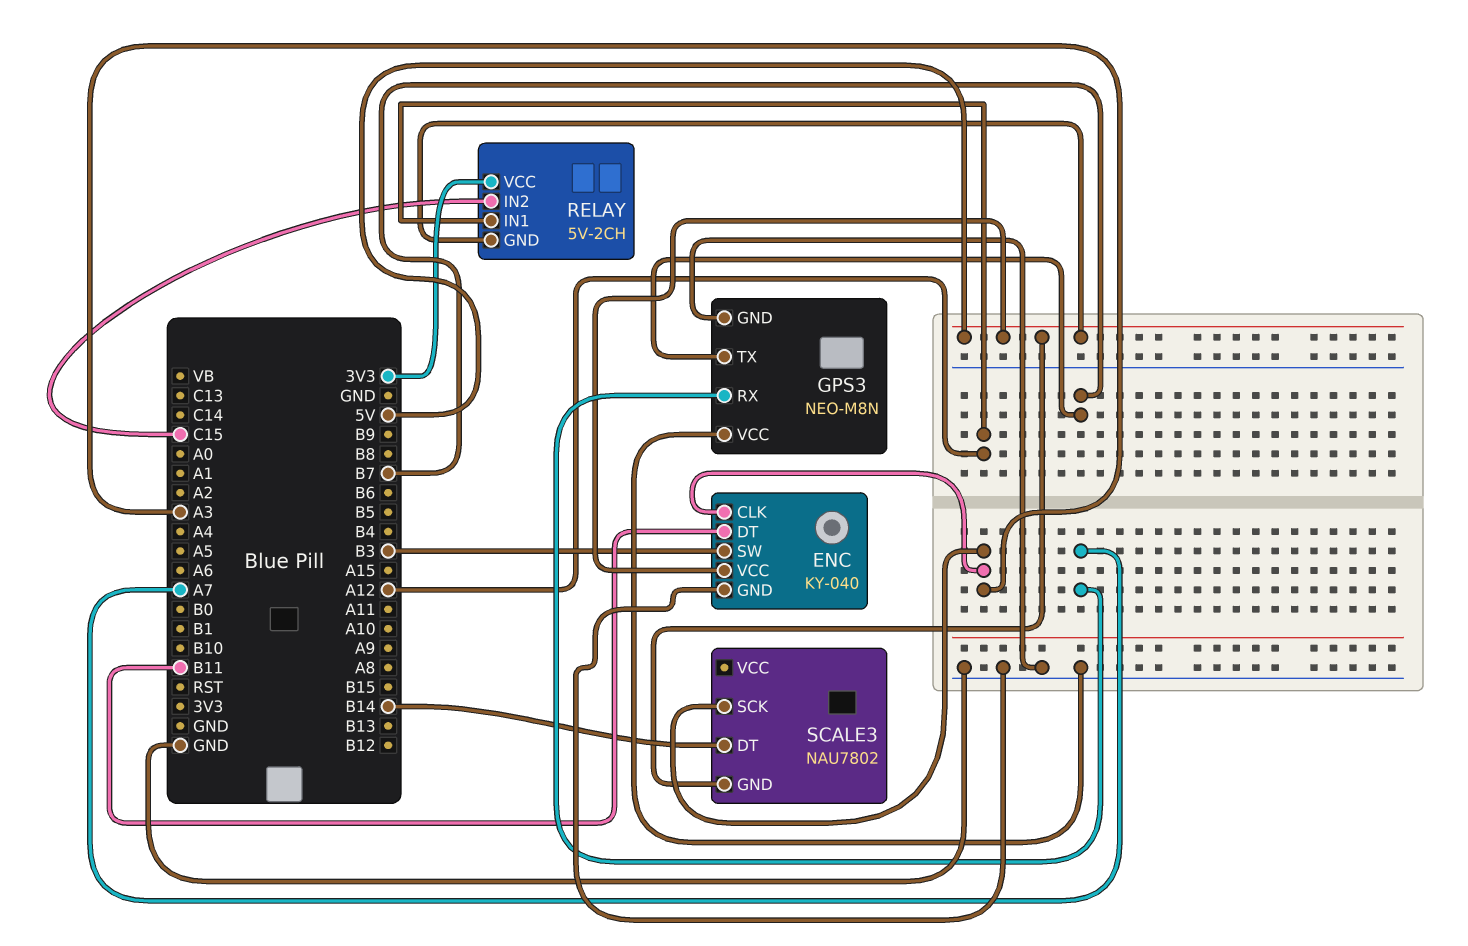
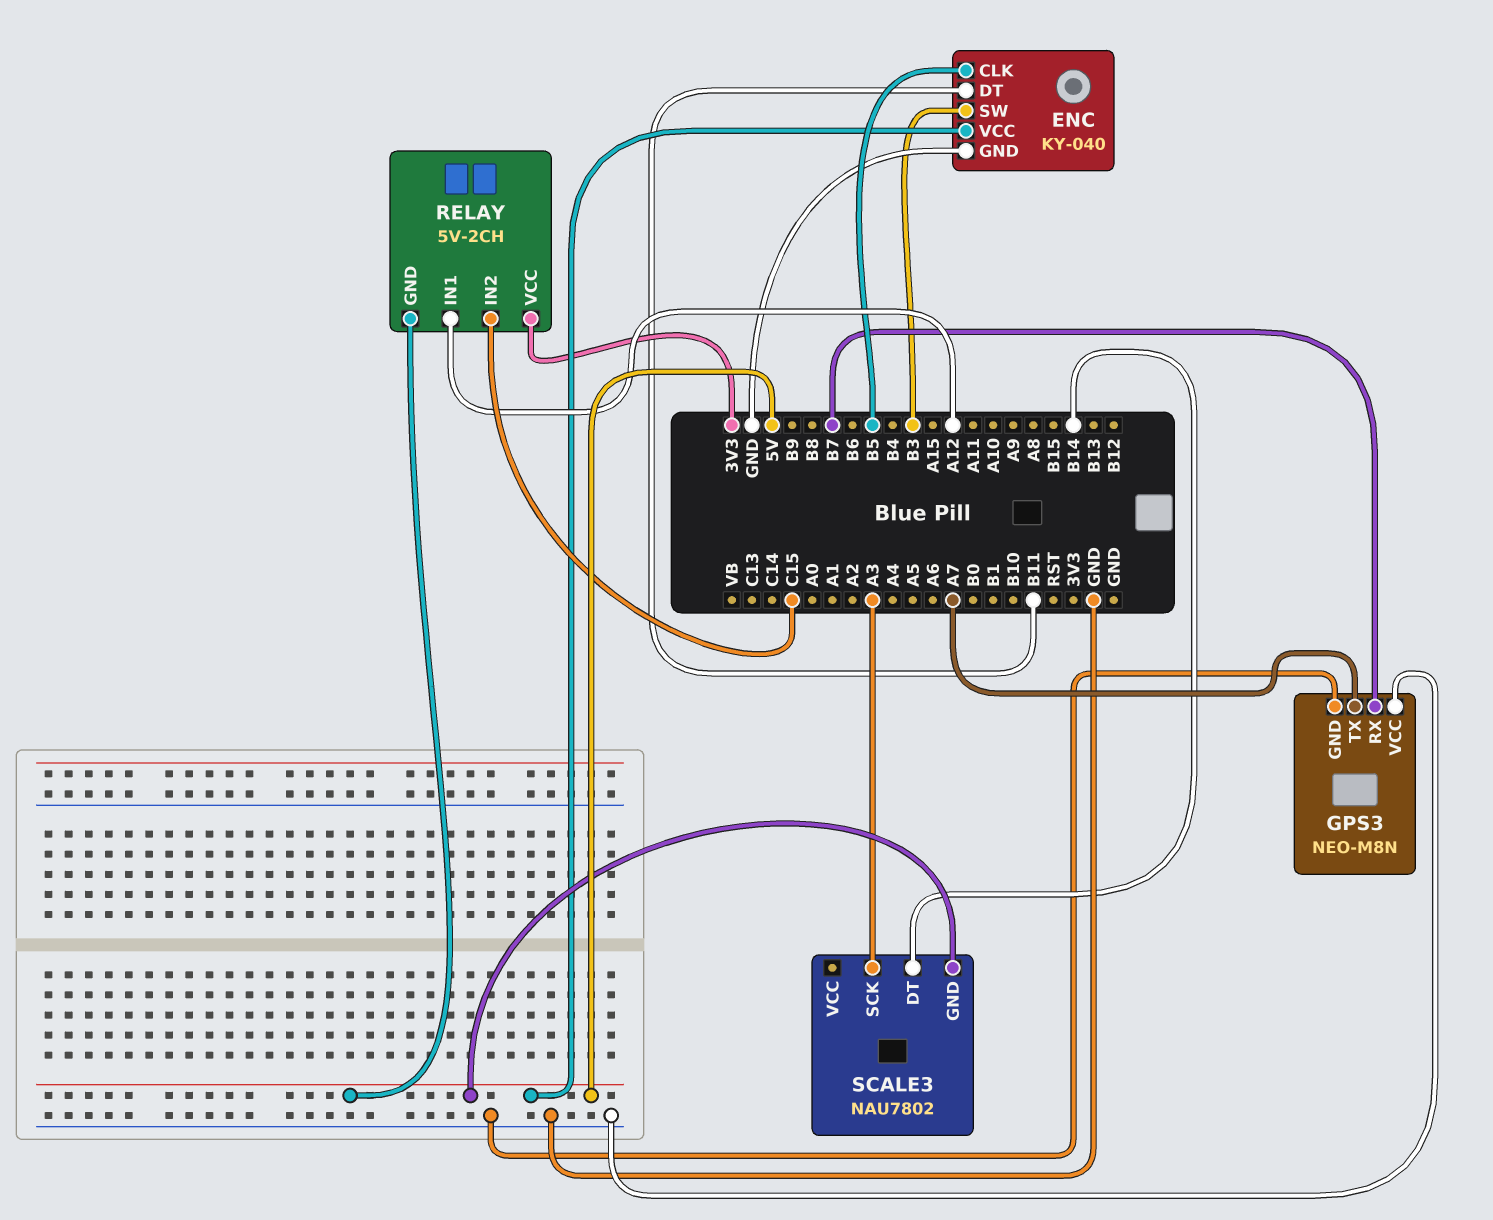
ENC pin CLK: A3 -> B5
GPS3 pin RX: A7 -> B7
GPS3 pin TX: B7 -> A7

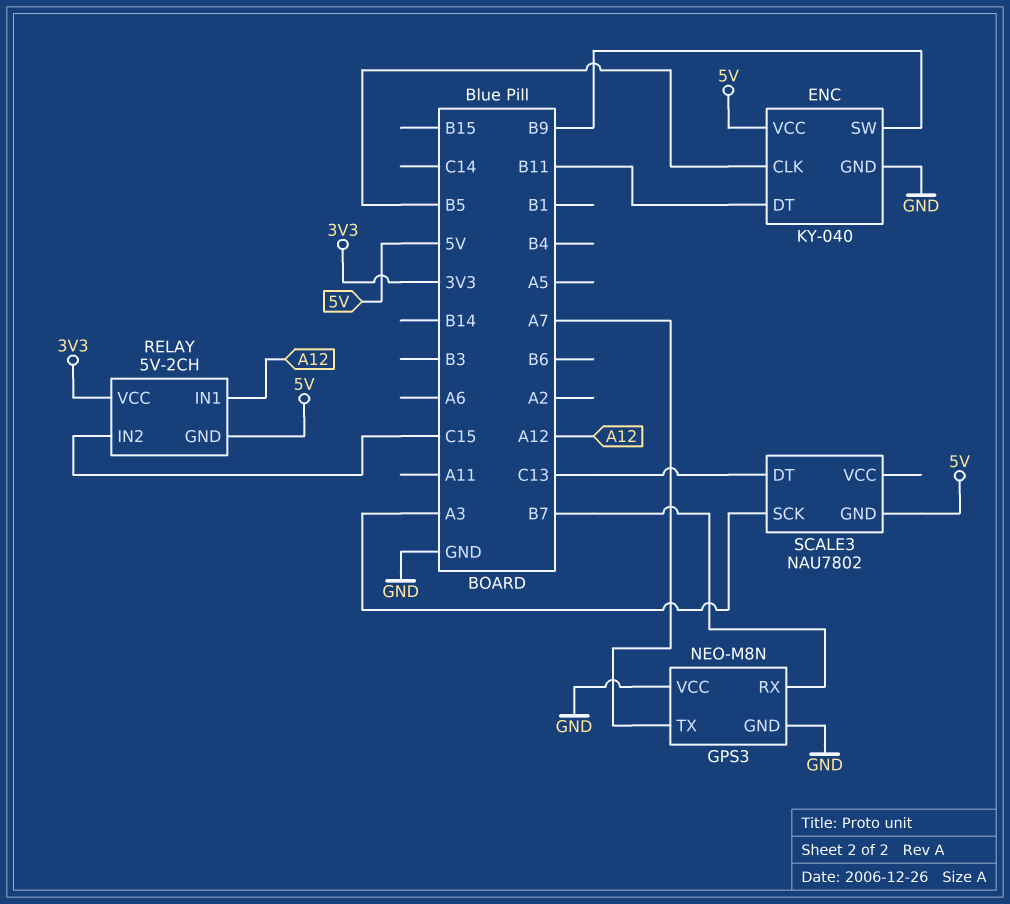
ENC pin SW: B3 -> B9
SCALE3 pin DT: B14 -> C13

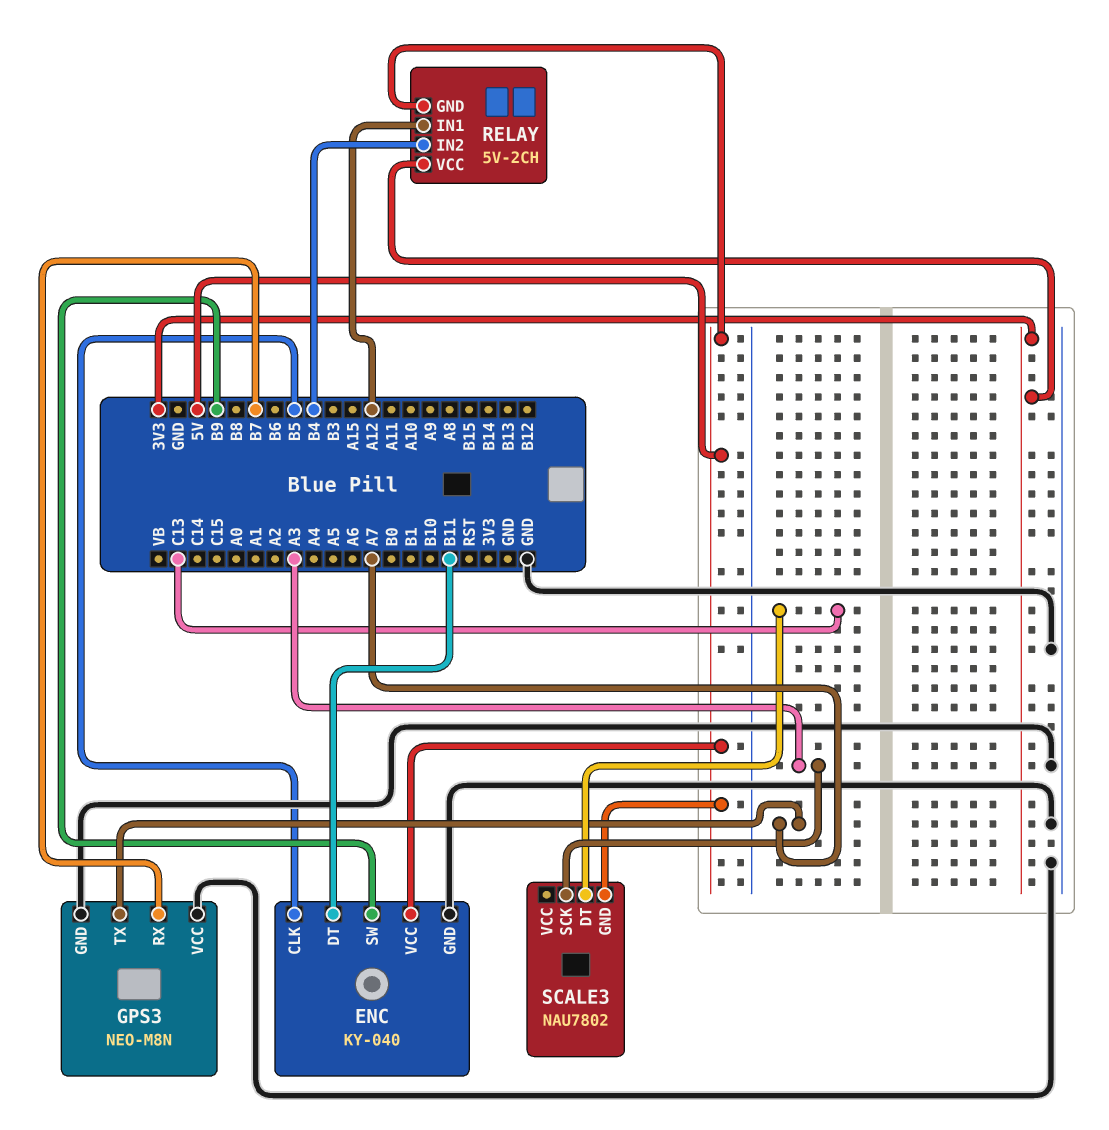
RELAY pin IN2: C15 -> B4

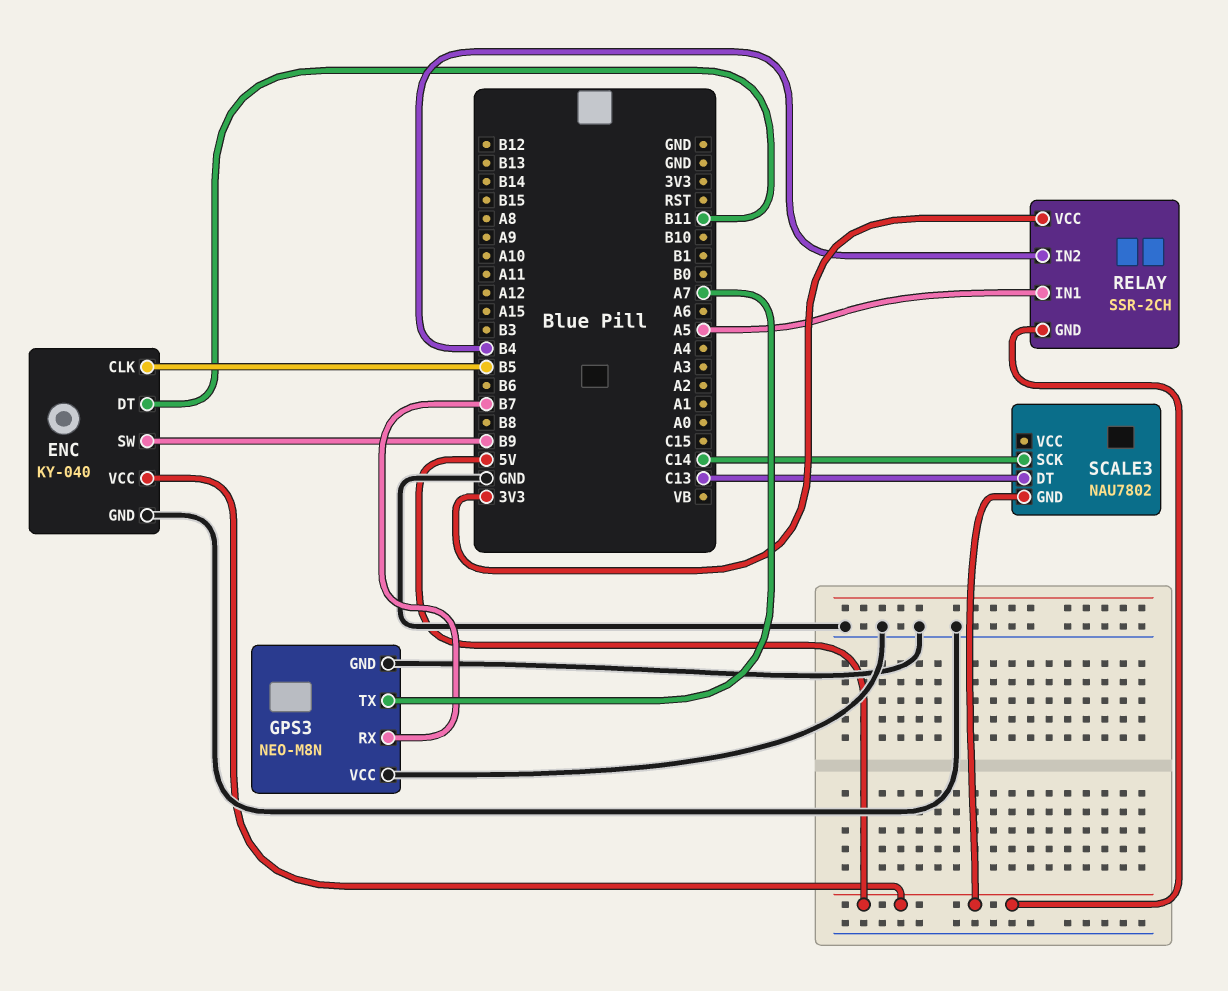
RELAY: 5V-2CH -> SSR-2CH
RELAY pin IN1: A12 -> A5
SCALE3 pin SCK: A3 -> C14

